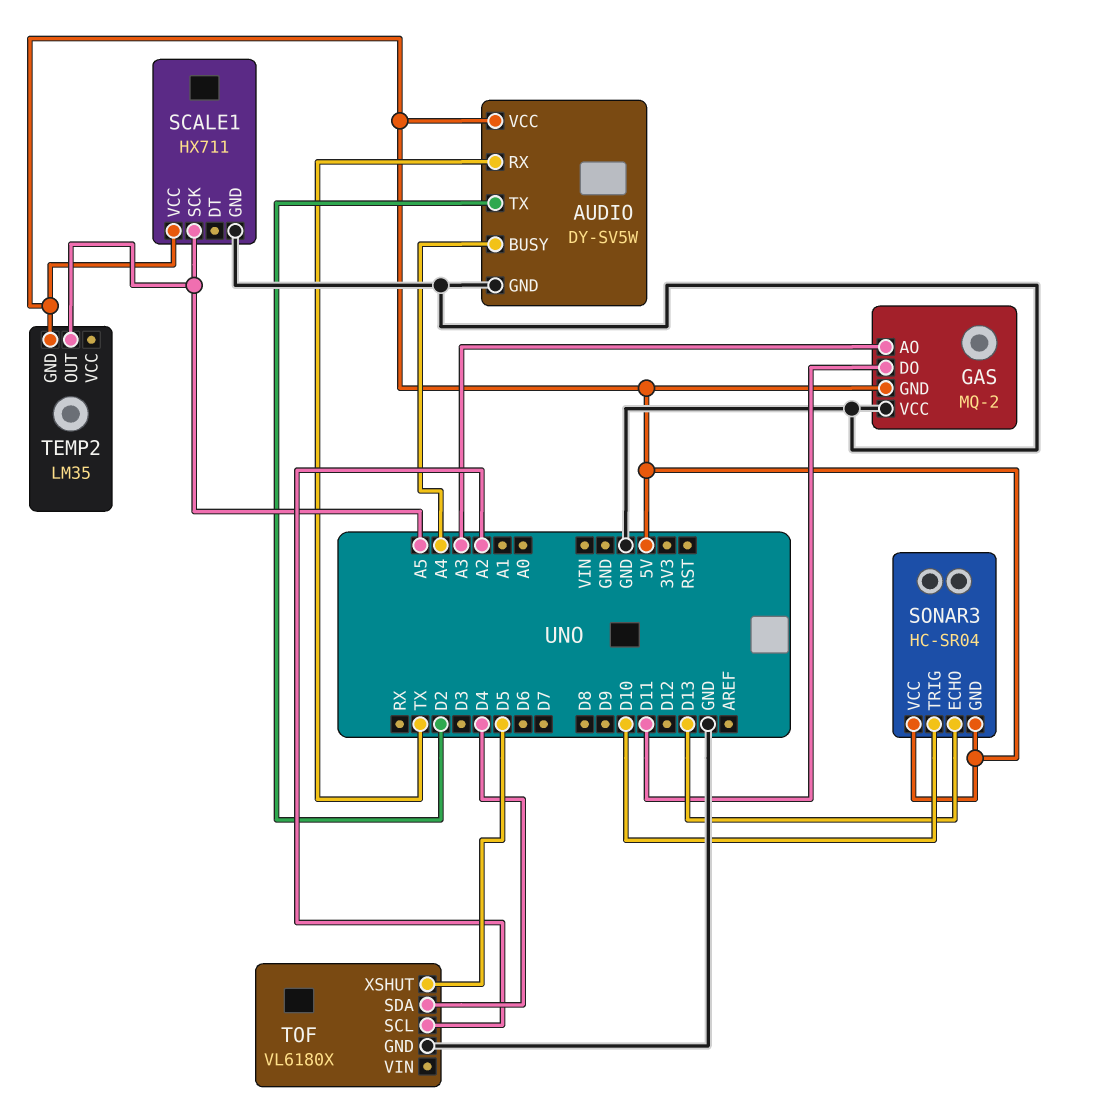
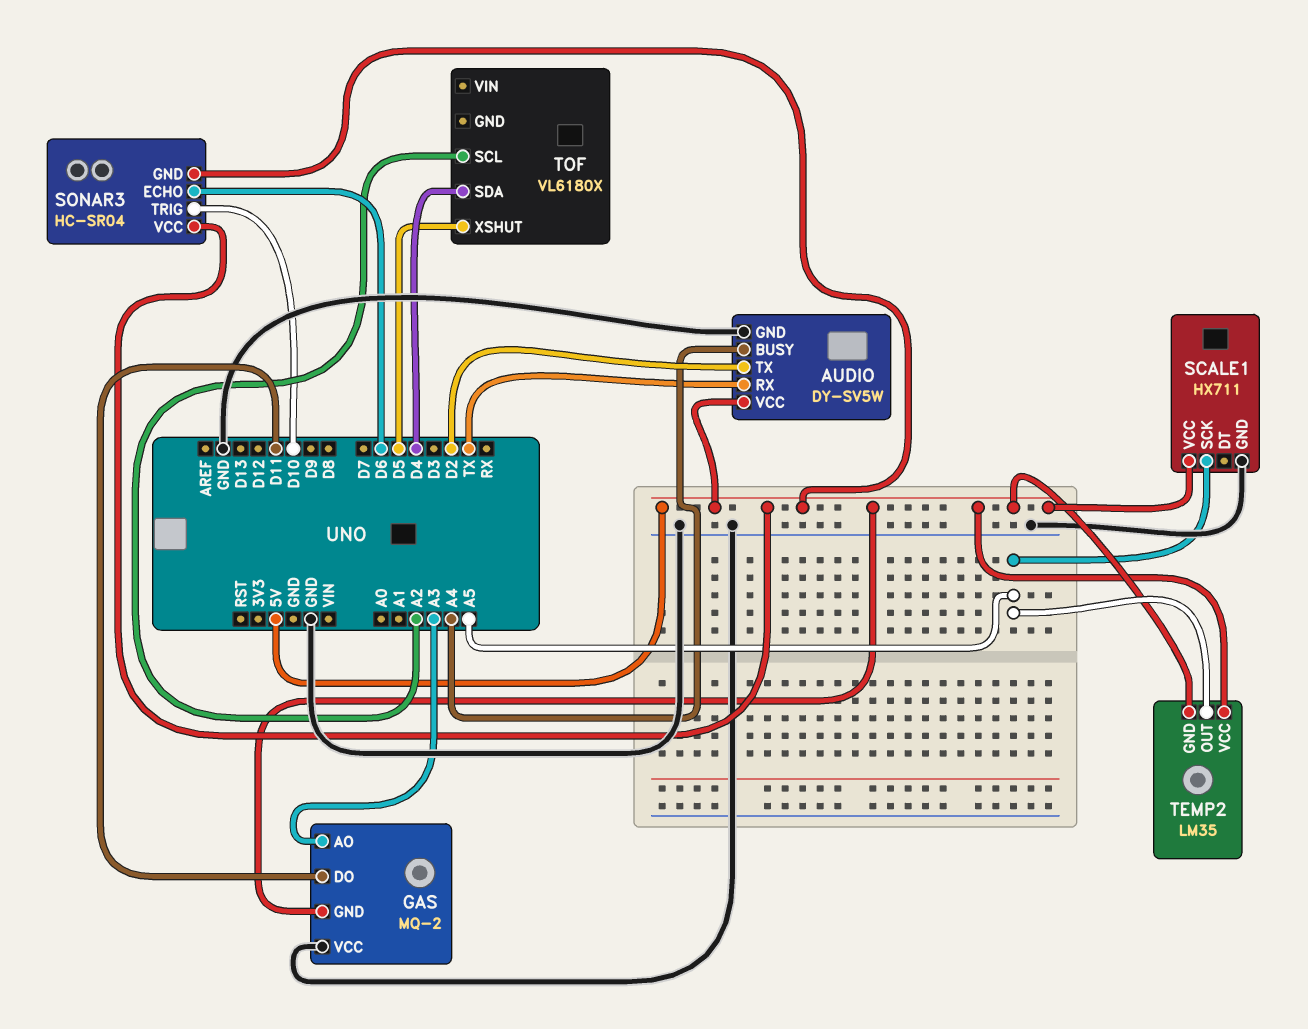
SONAR3 pin ECHO: D13 -> D6
TEMP2 pin VCC: none -> 5V
TOF pin GND: GND -> none

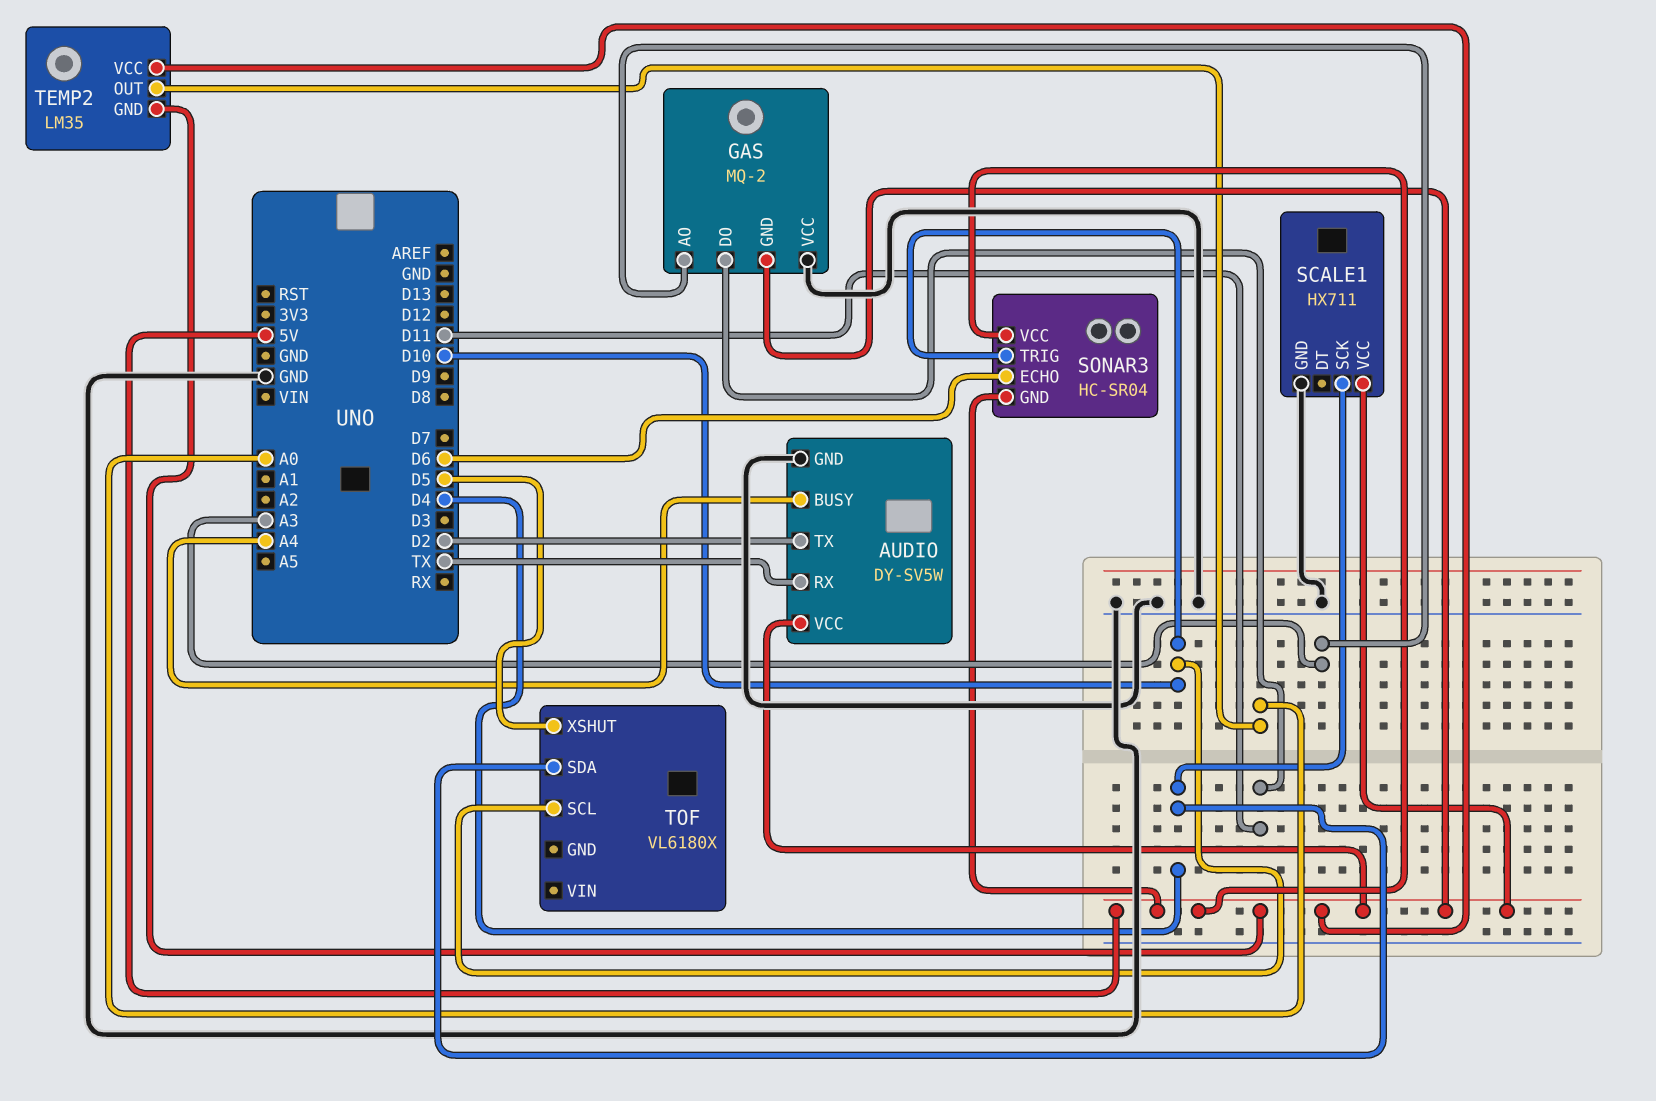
SCALE1 pin SCK: A5 -> D4
TEMP2 pin OUT: A5 -> A0
TOF pin SCL: A2 -> D10

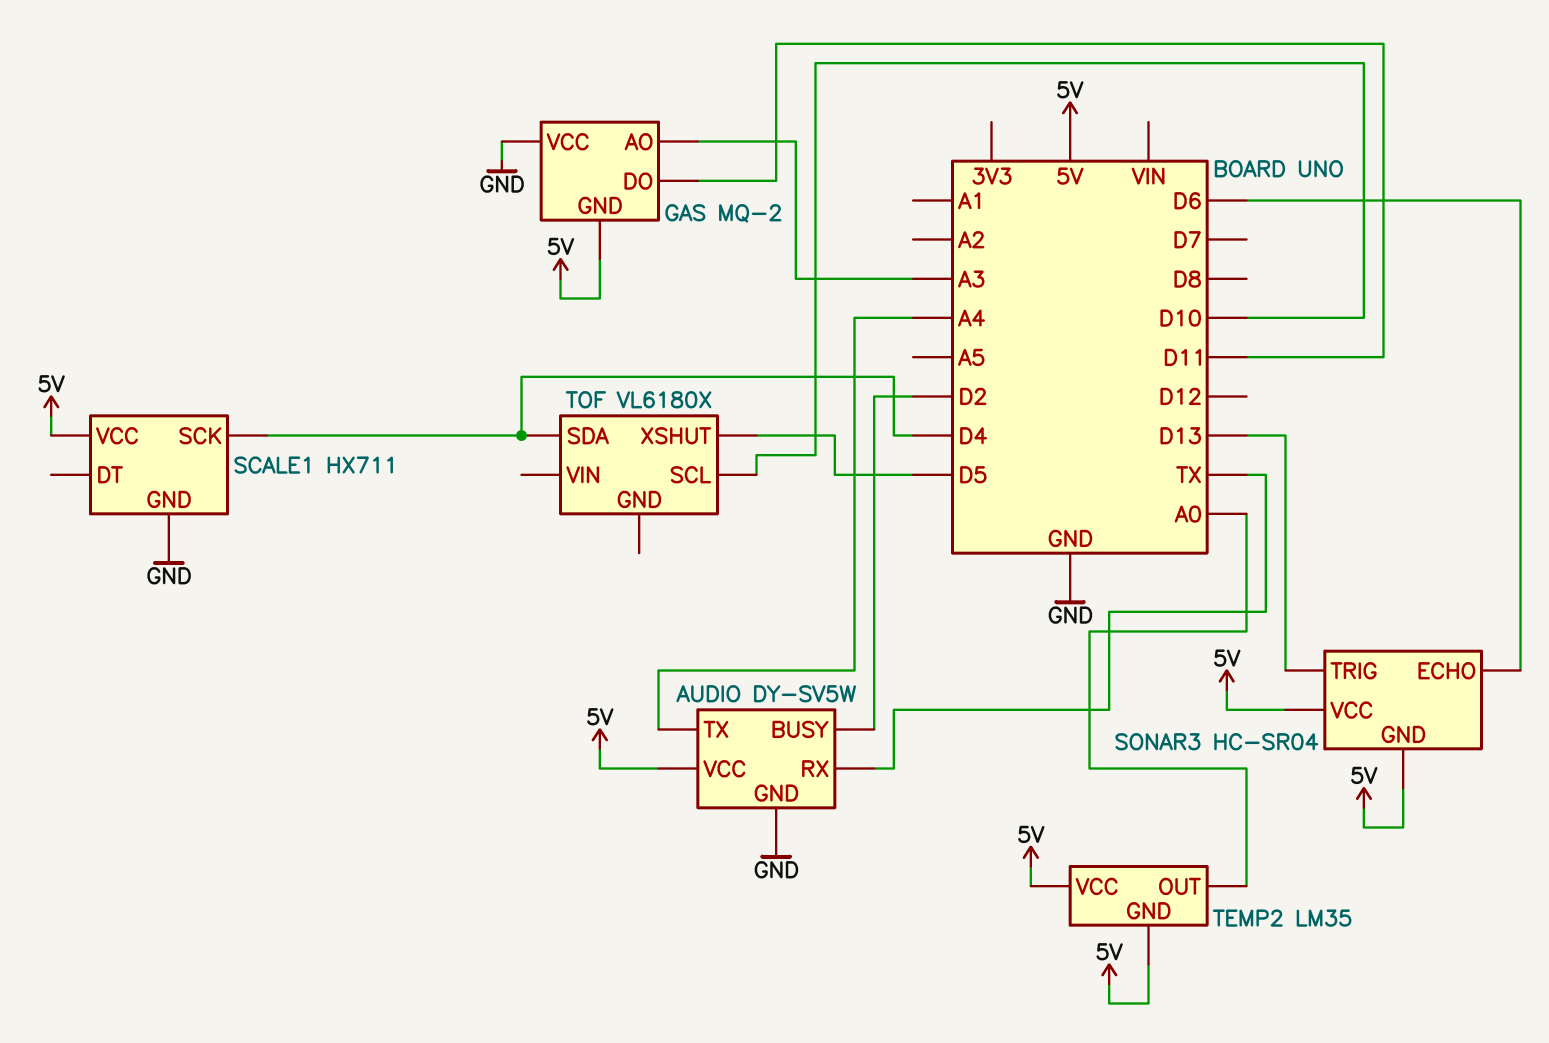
AUDIO pin BUSY: A4 -> D2
AUDIO pin TX: D2 -> A4
SONAR3 pin TRIG: D10 -> D13

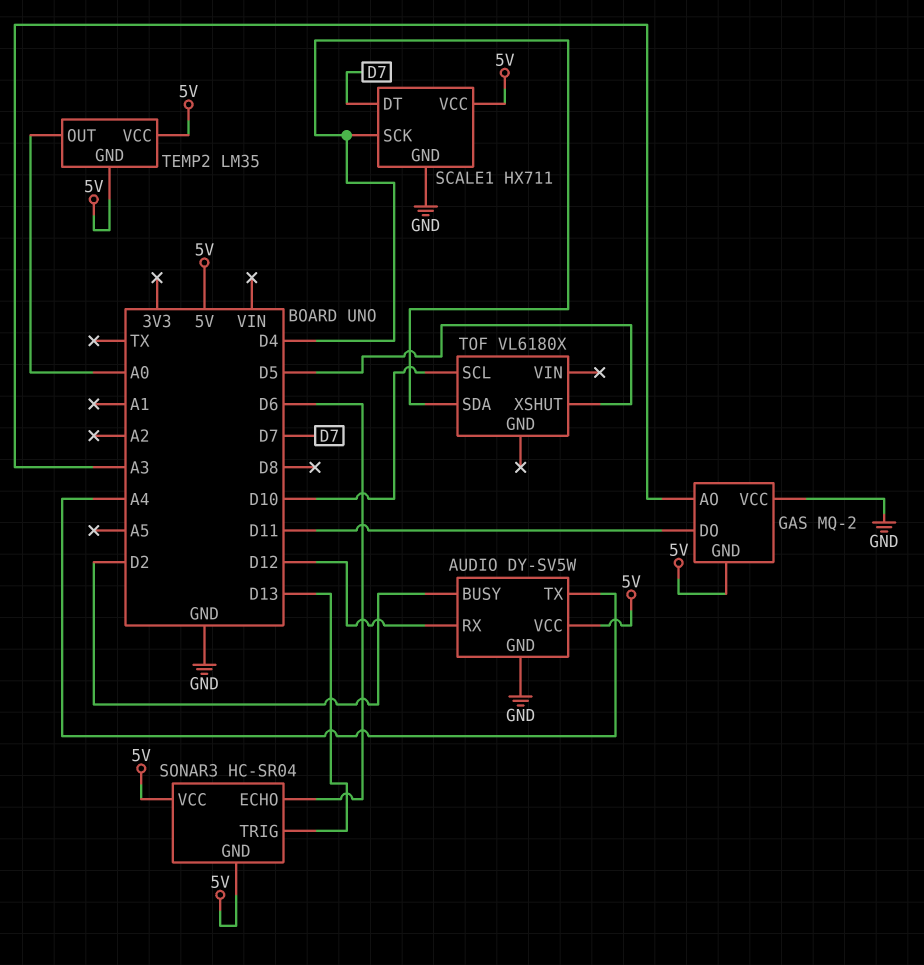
AUDIO pin RX: TX -> D12
SCALE1 pin DT: none -> D7

